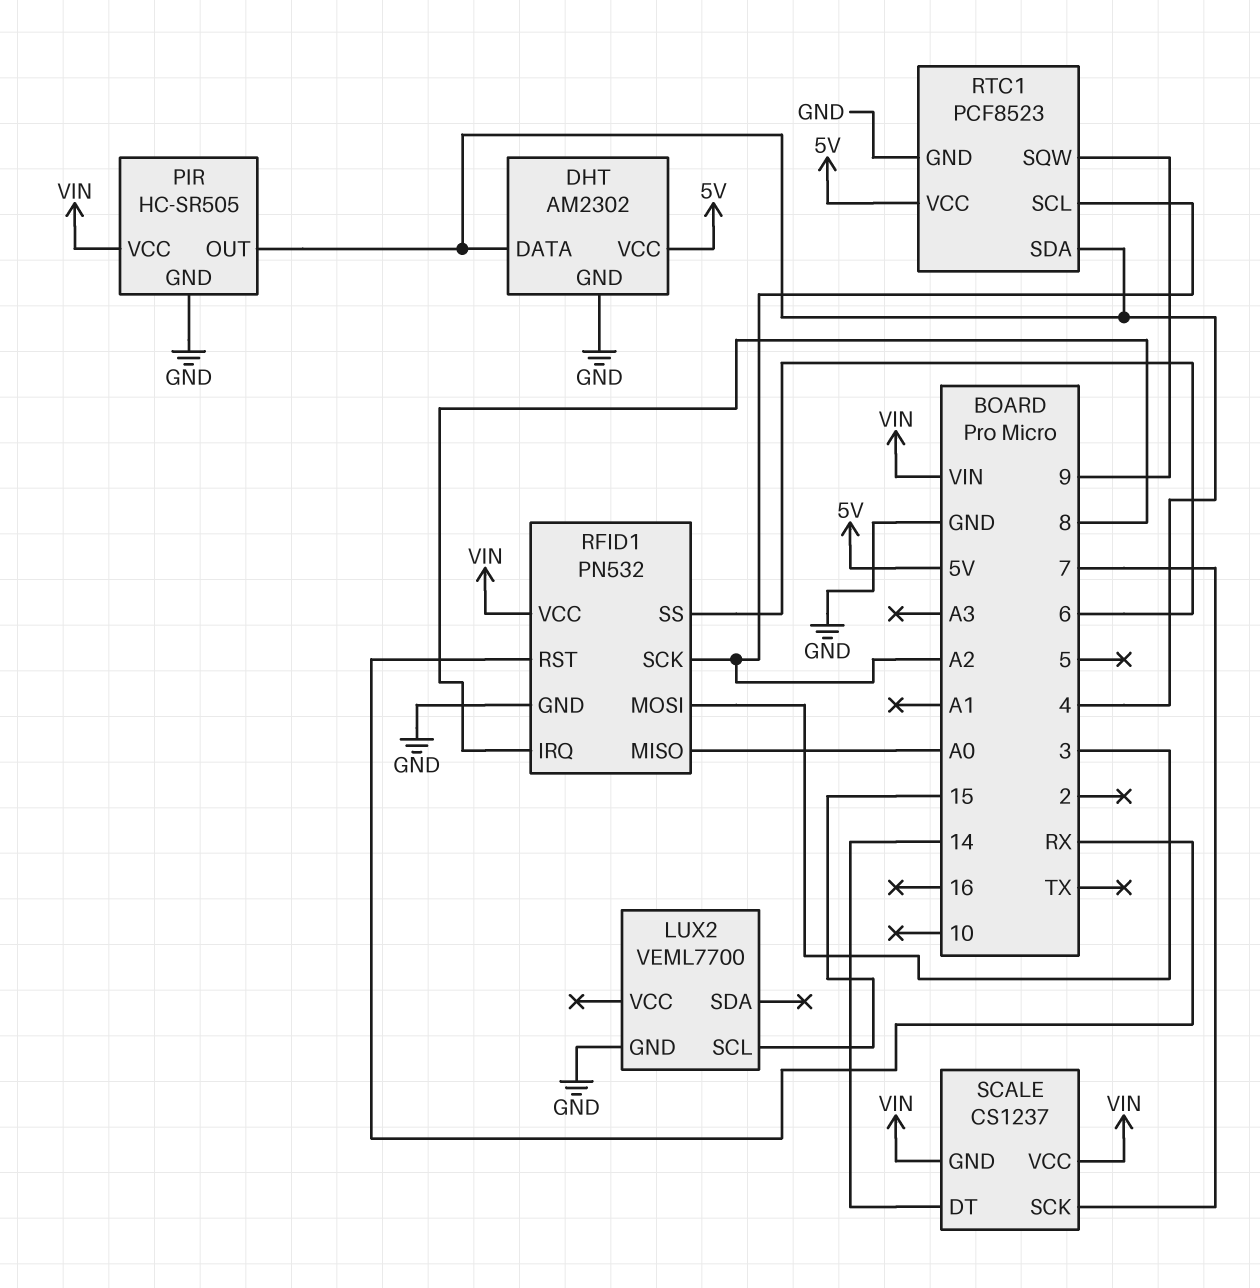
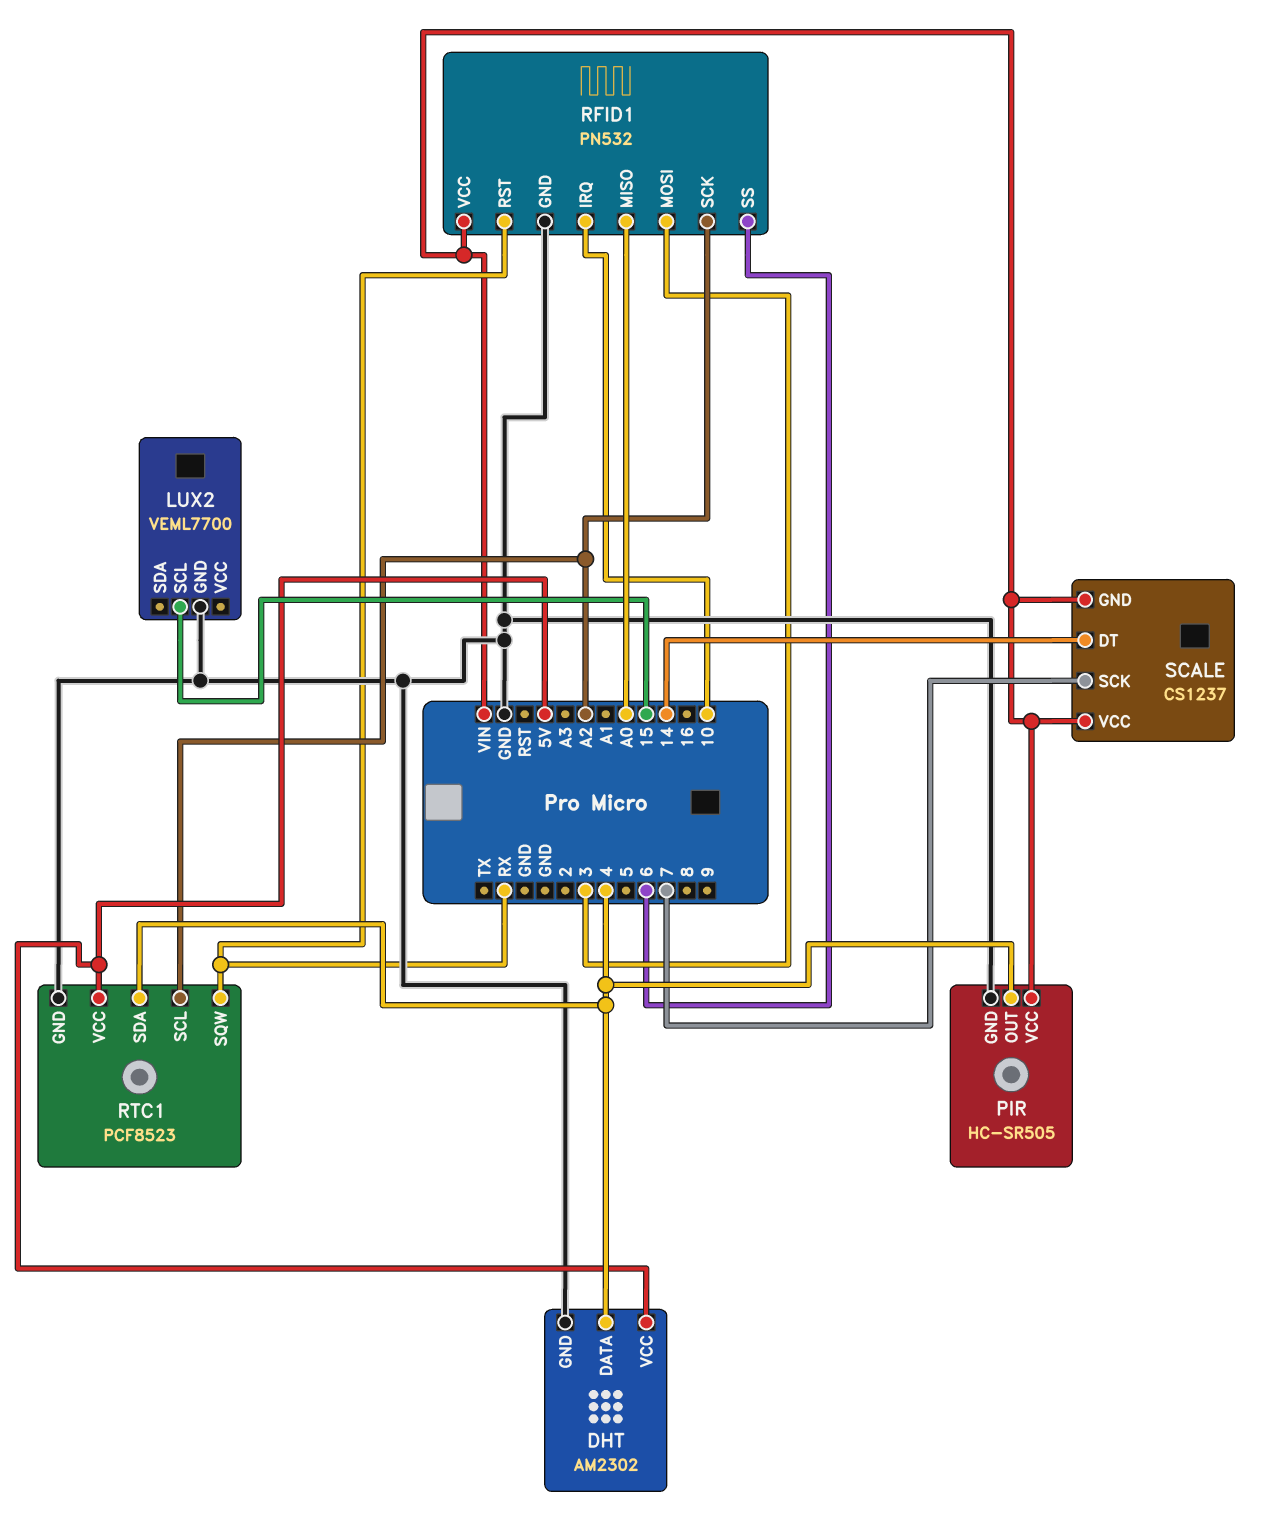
RFID1 pin IRQ: 8 -> 10
RTC1 pin SQW: 9 -> RX

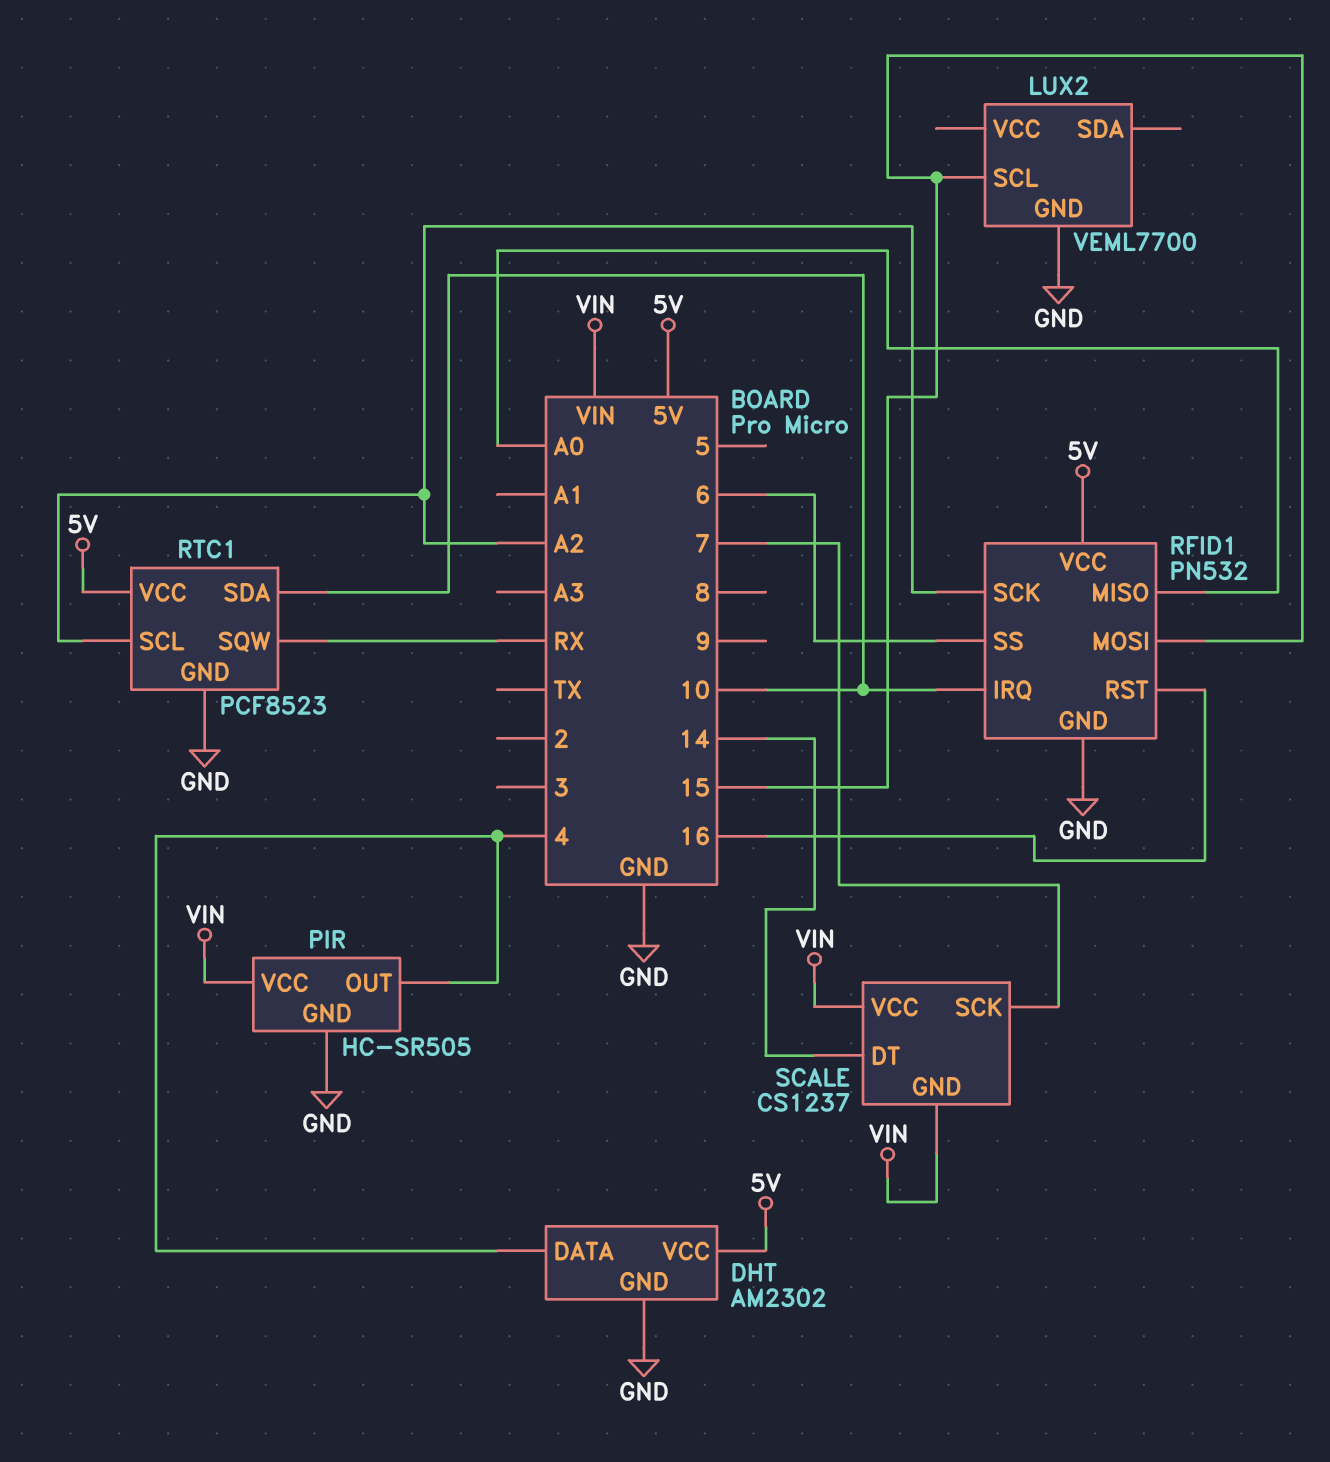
RFID1 pin MOSI: 3 -> 15
RFID1 pin RST: RX -> 16
RFID1 pin VCC: VIN -> 5V
RTC1 pin SDA: 4 -> 10

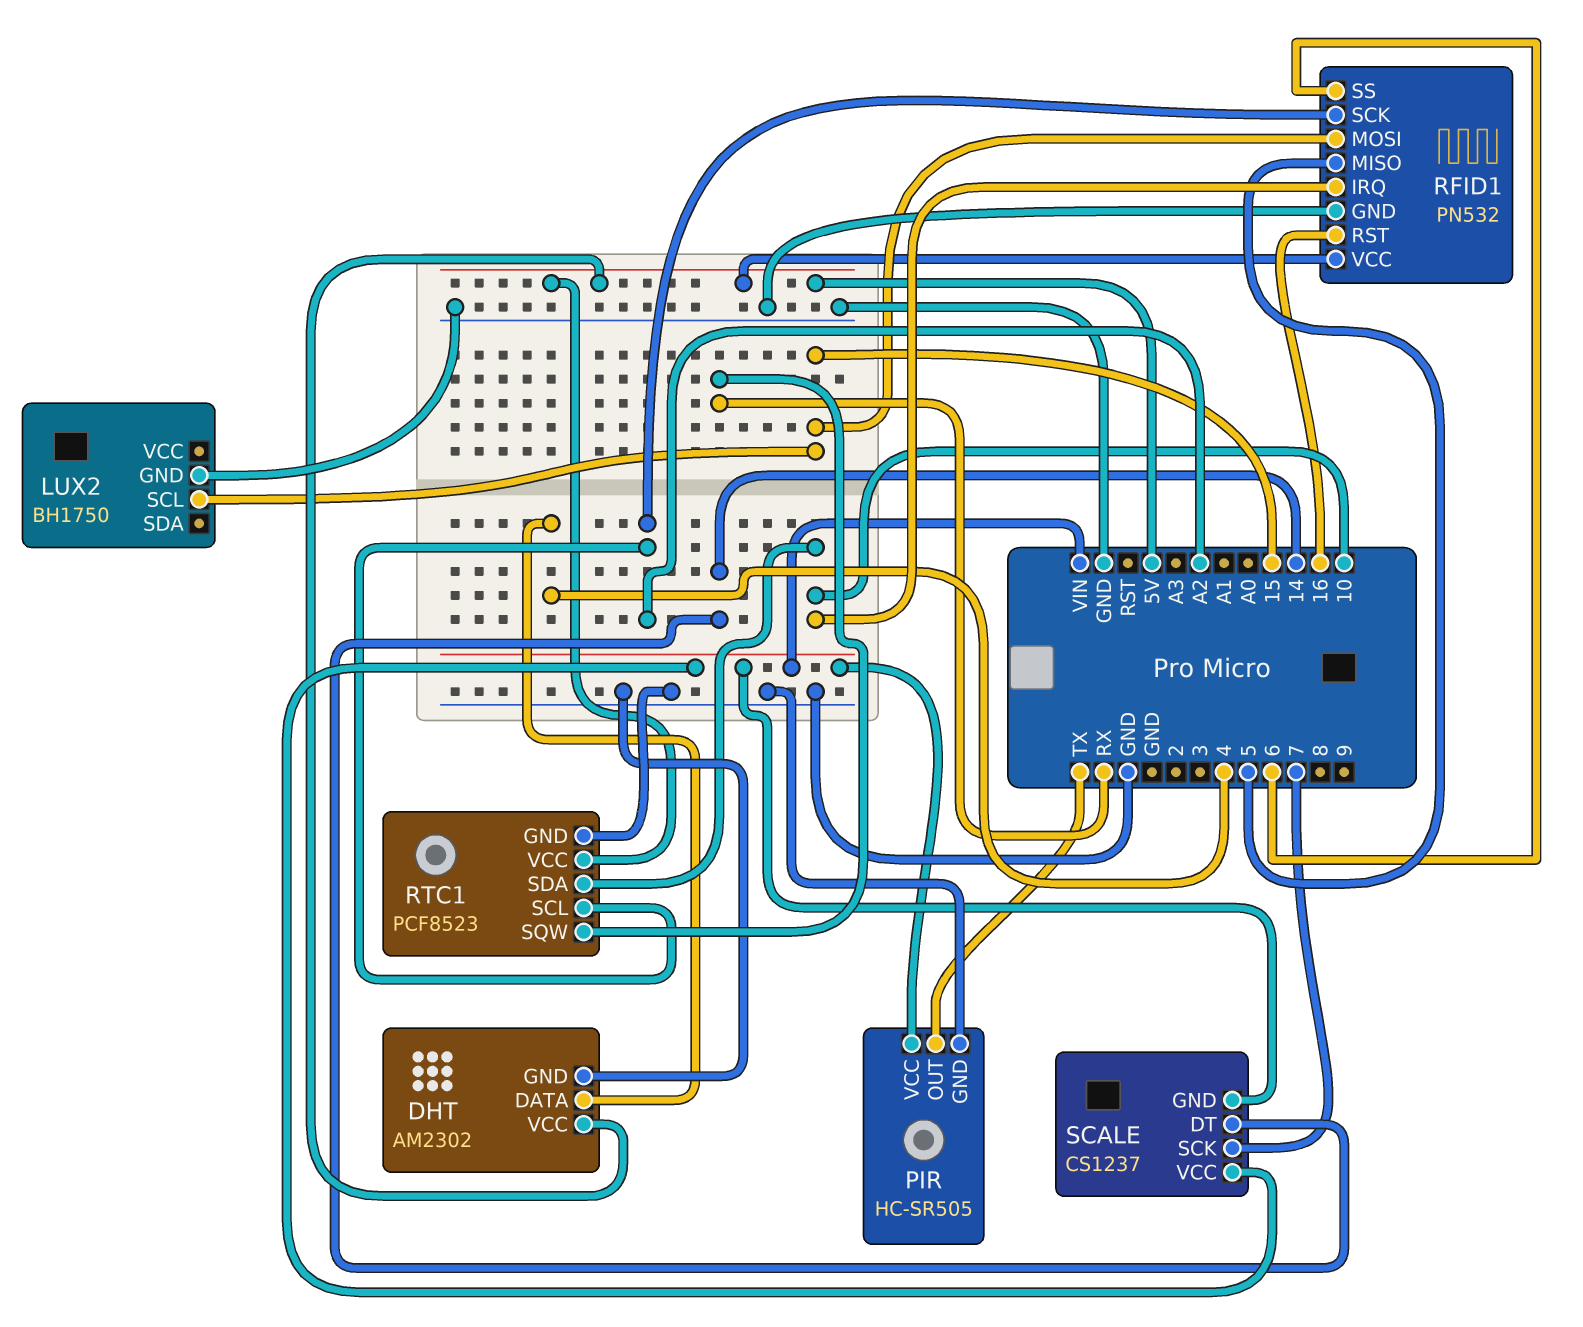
LUX2: VEML7700 -> BH1750
PIR pin OUT: 4 -> TX
RFID1 pin MISO: A0 -> 5

